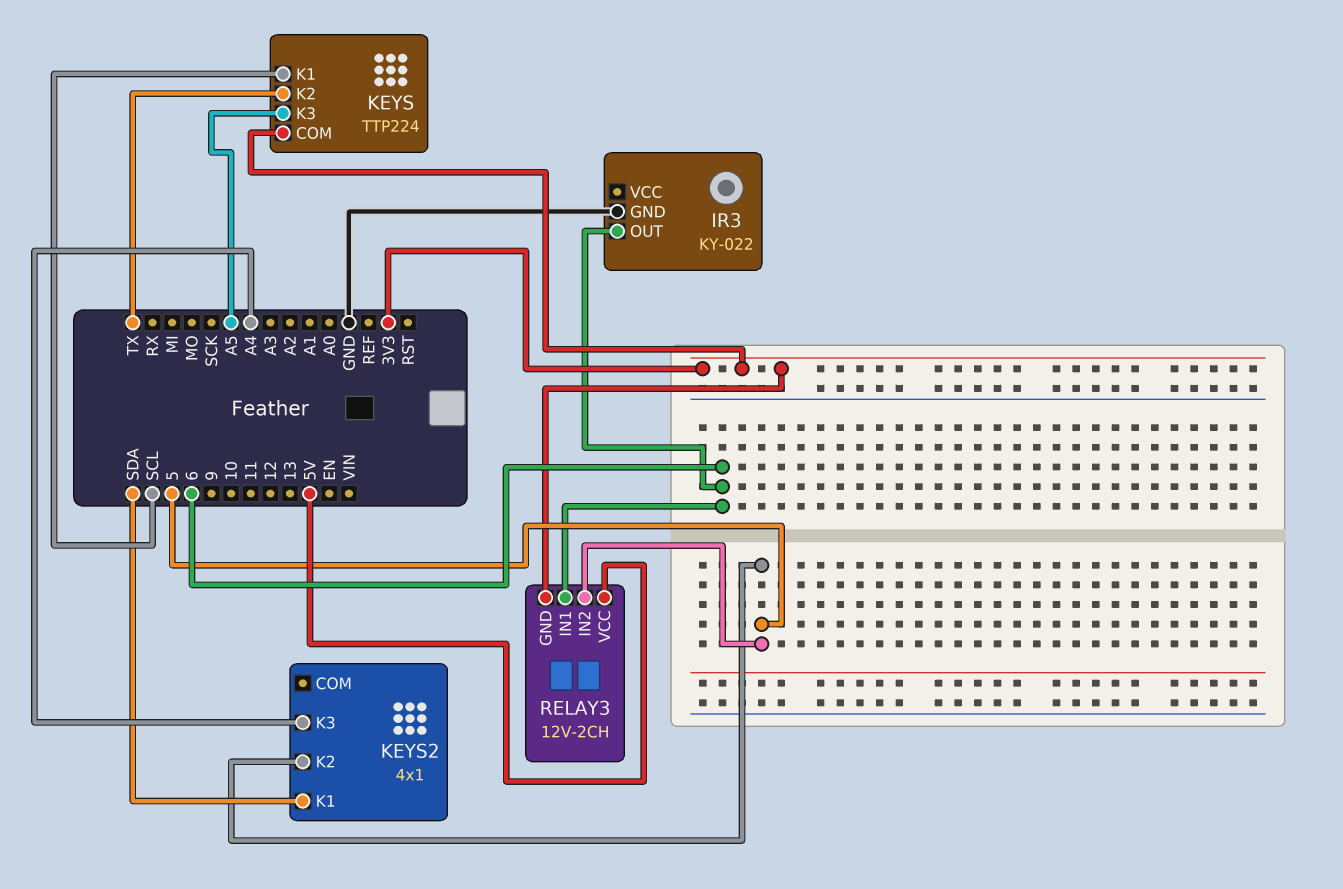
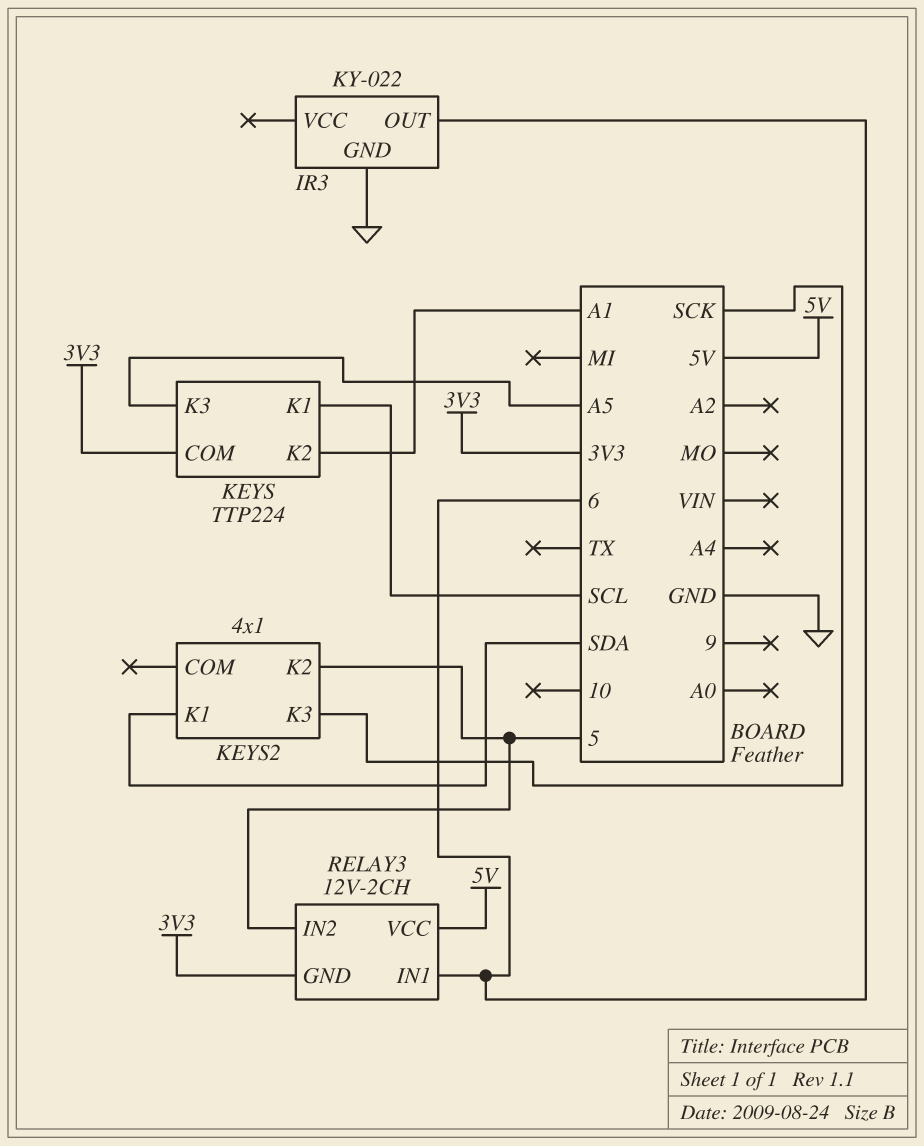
KEYS pin K2: TX -> A1
KEYS2 pin K3: A4 -> SCK

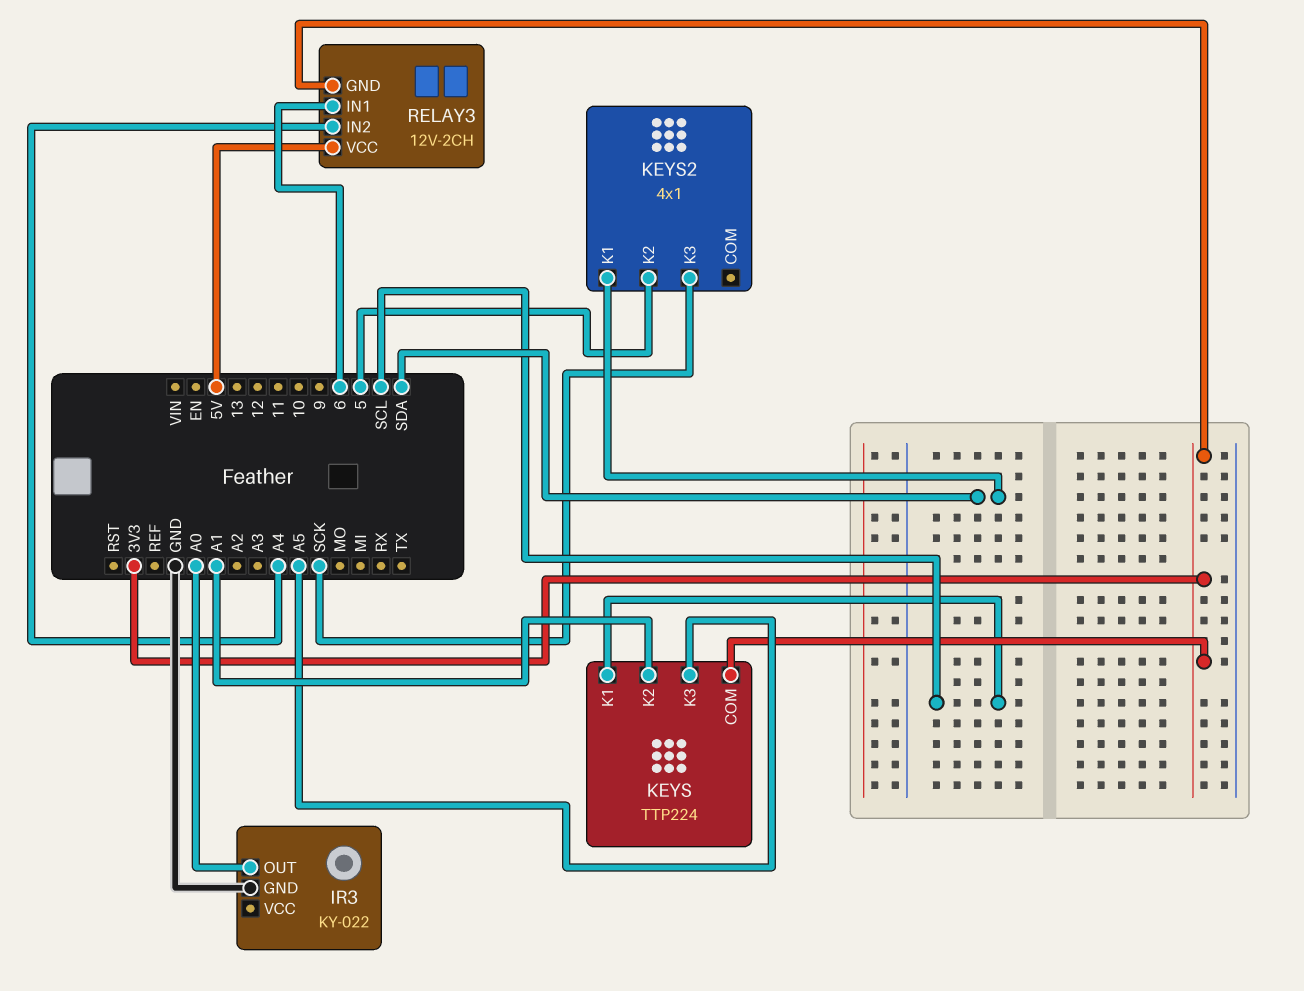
IR3 pin OUT: 6 -> A0
RELAY3 pin IN2: 5 -> A4

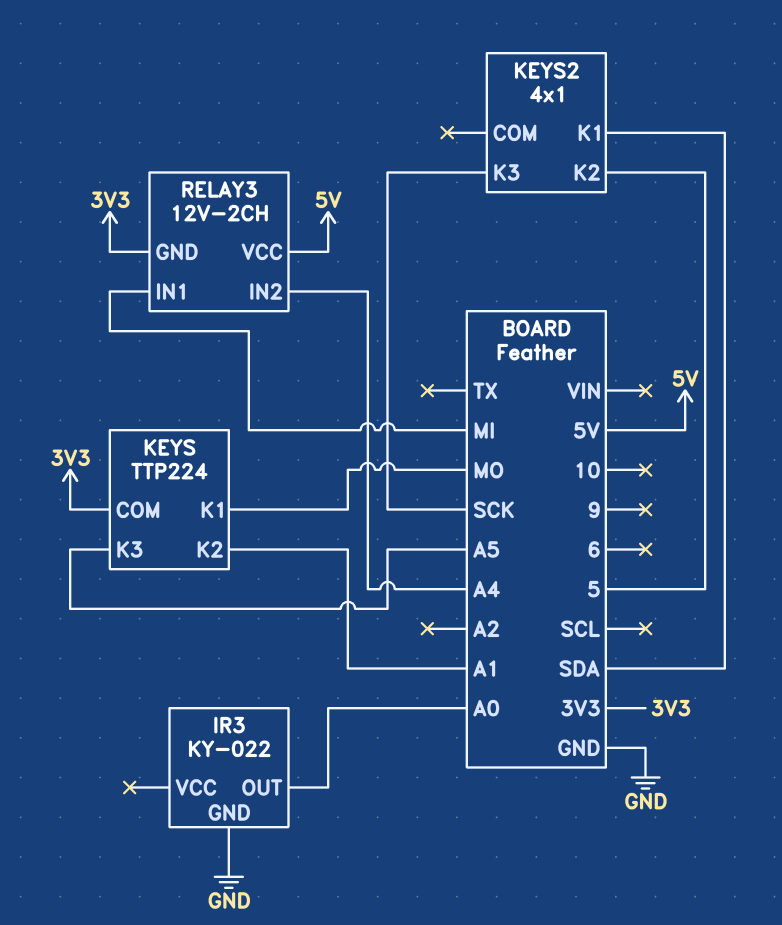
KEYS pin K1: SCL -> MO
RELAY3 pin IN1: 6 -> MI

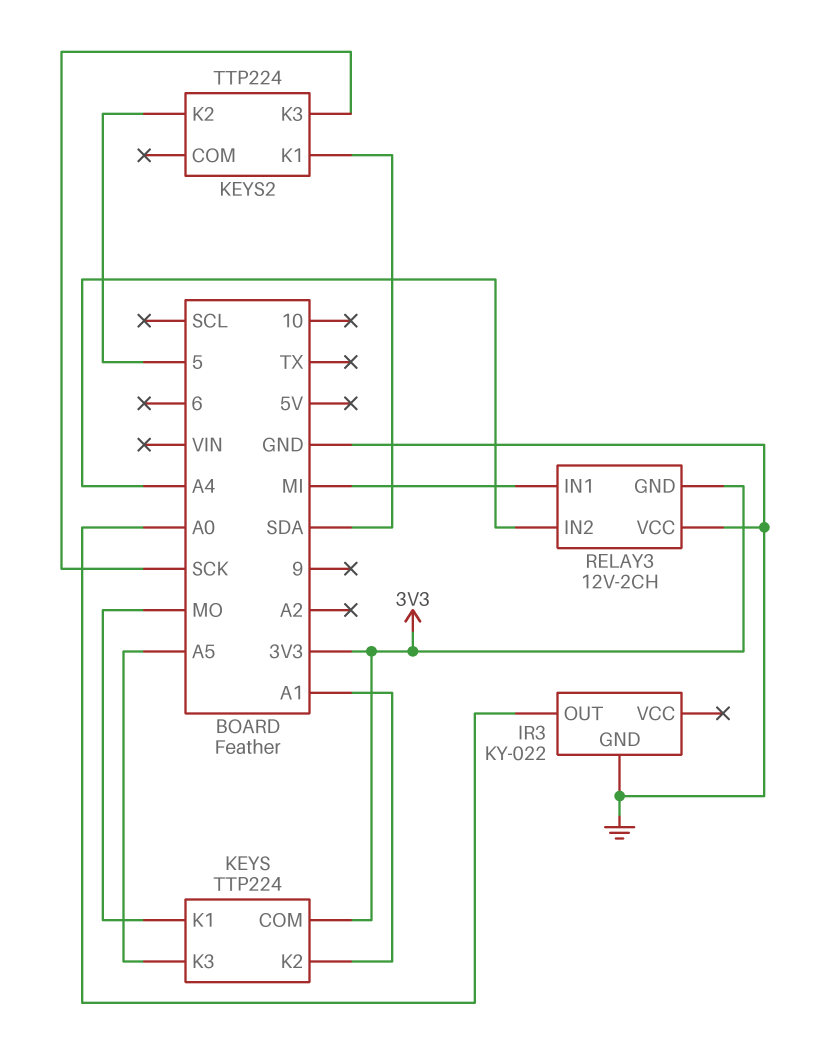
KEYS2: 4x1 -> TTP224
RELAY3 pin VCC: 5V -> GND

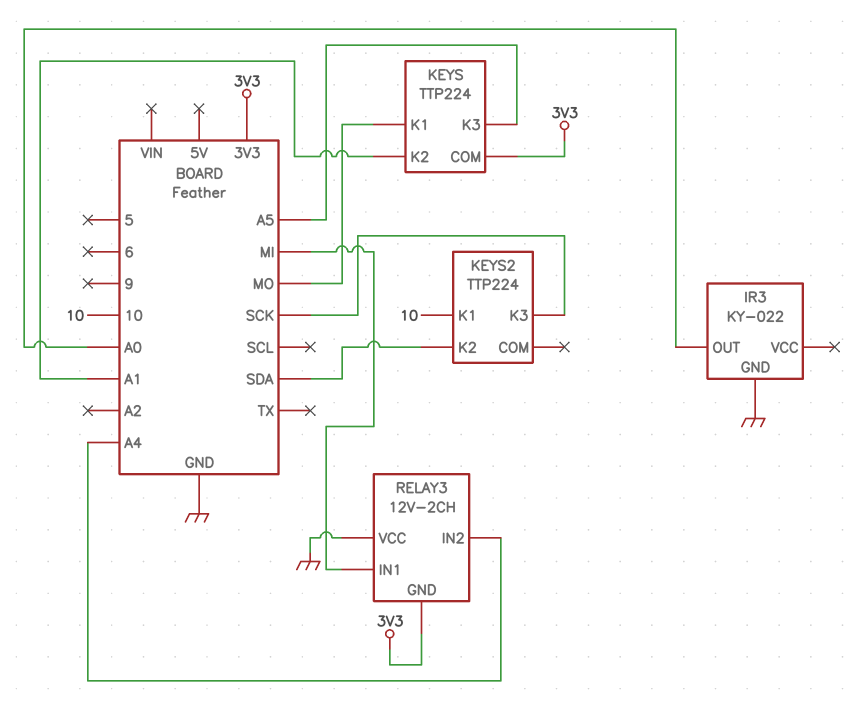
KEYS2 pin K1: SDA -> 10
KEYS2 pin K2: 5 -> SDA

